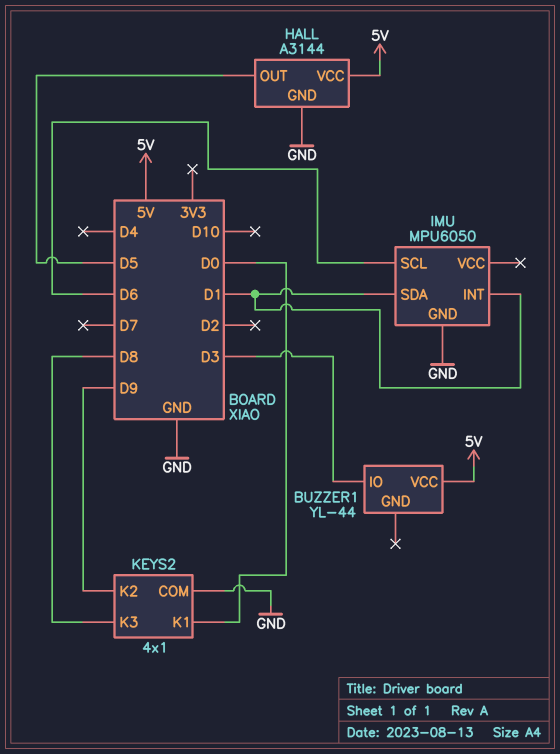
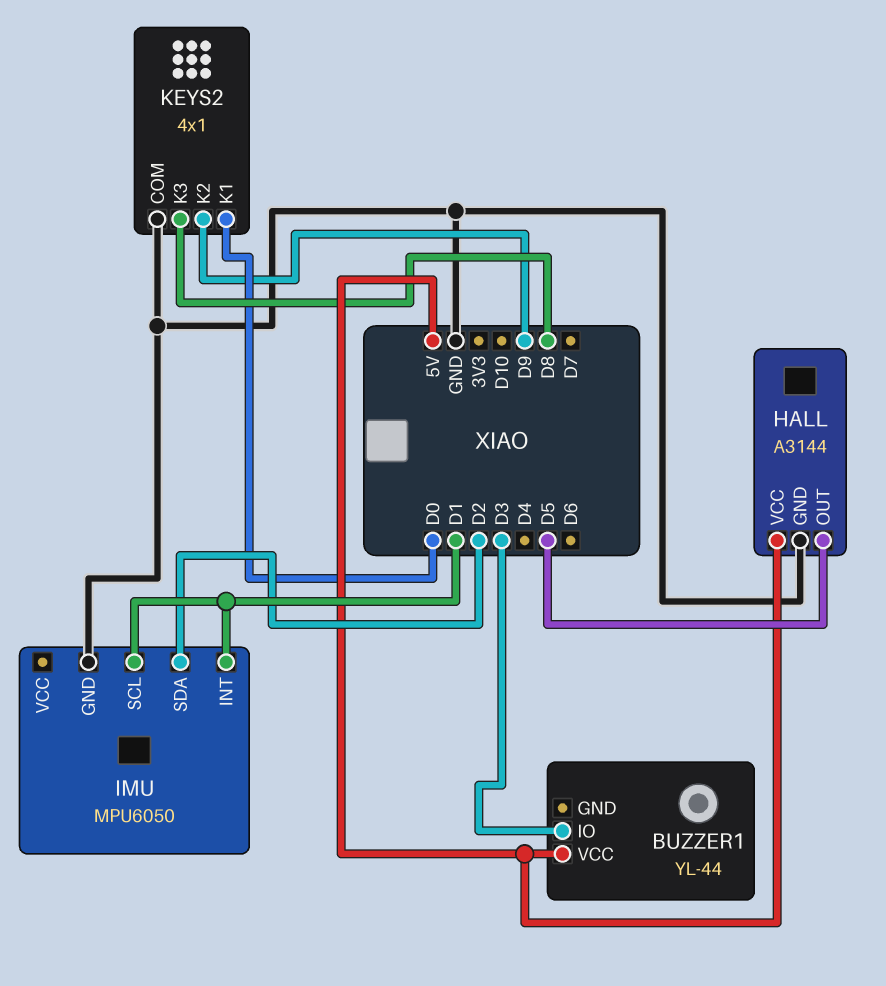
IMU pin SCL: D6 -> D1
IMU pin SDA: D1 -> D2

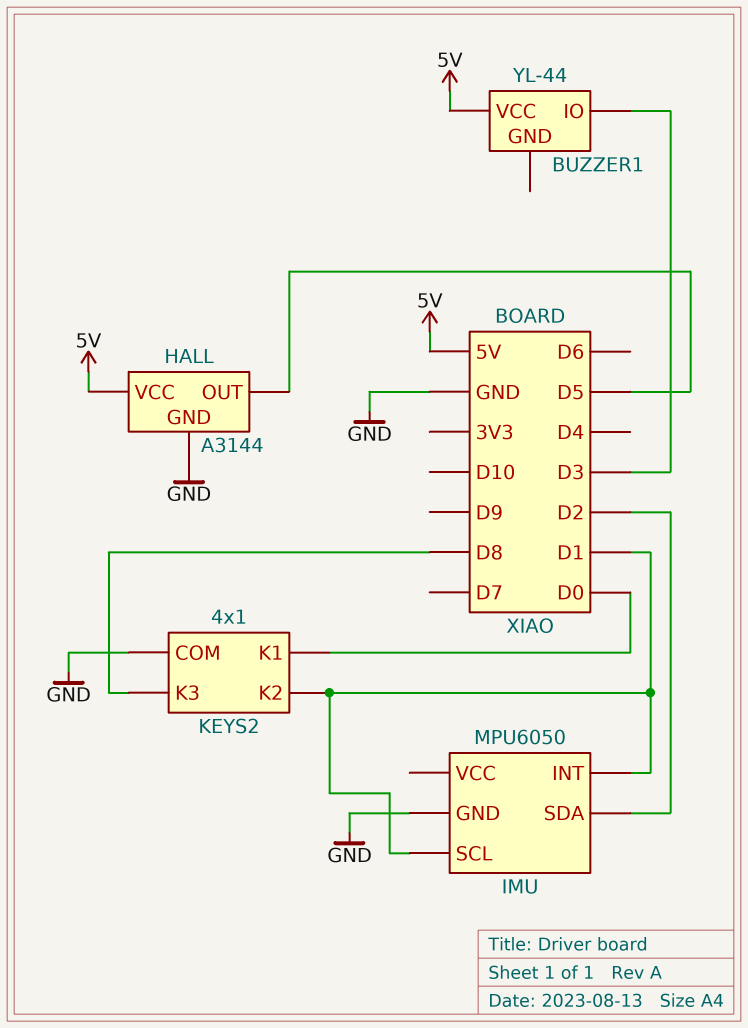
KEYS2 pin K2: D9 -> D1

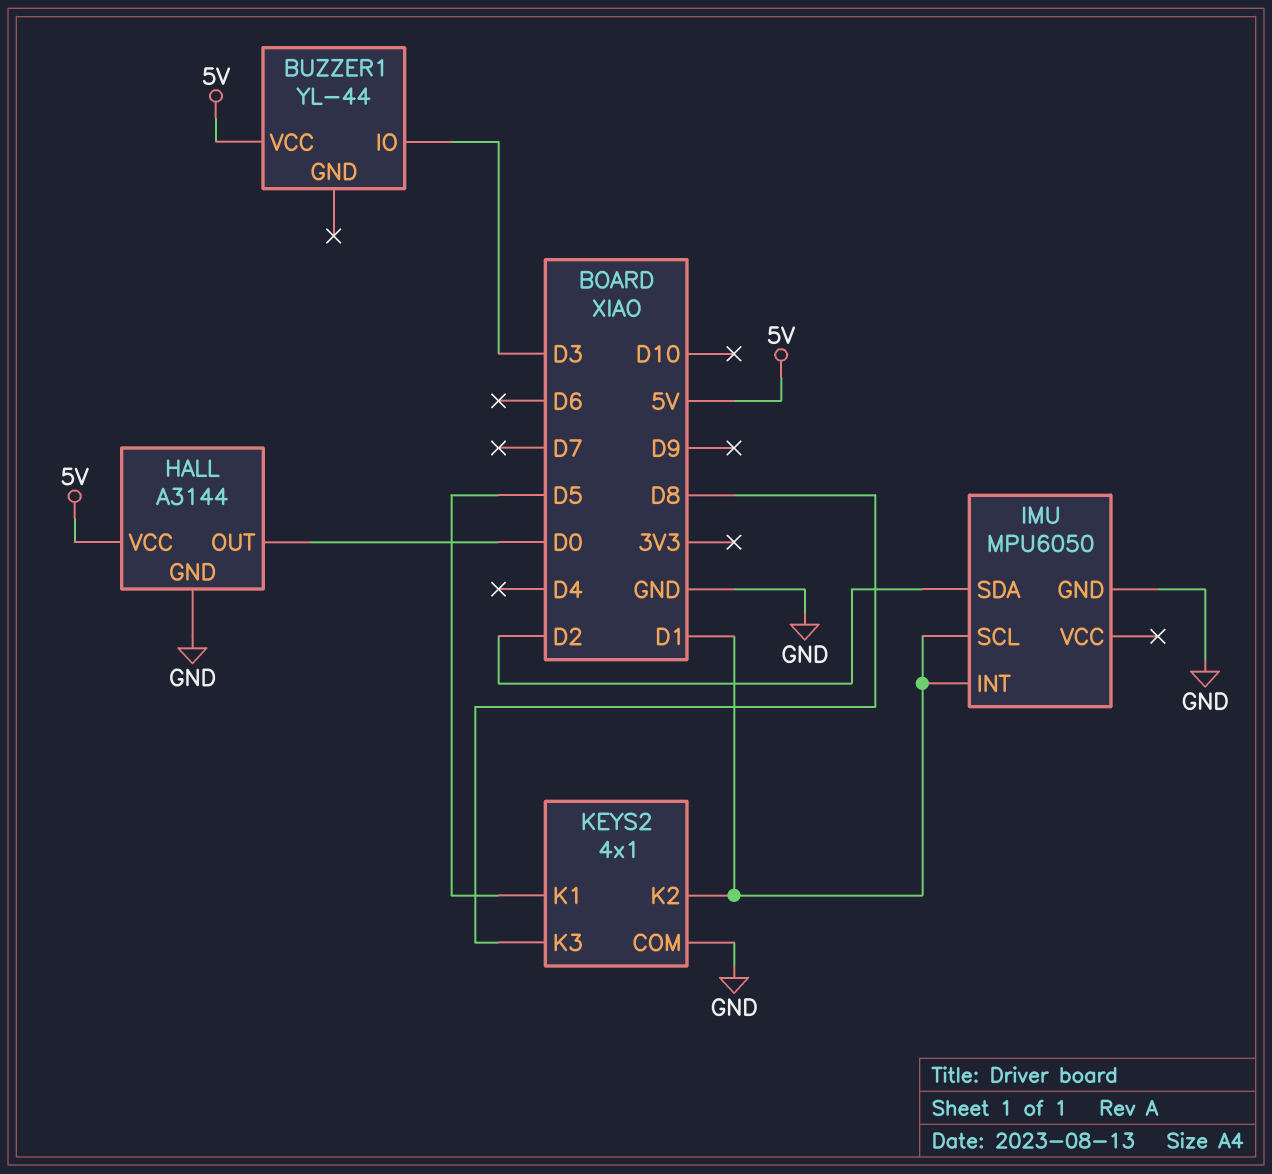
HALL pin OUT: D5 -> D0
KEYS2 pin K1: D0 -> D5

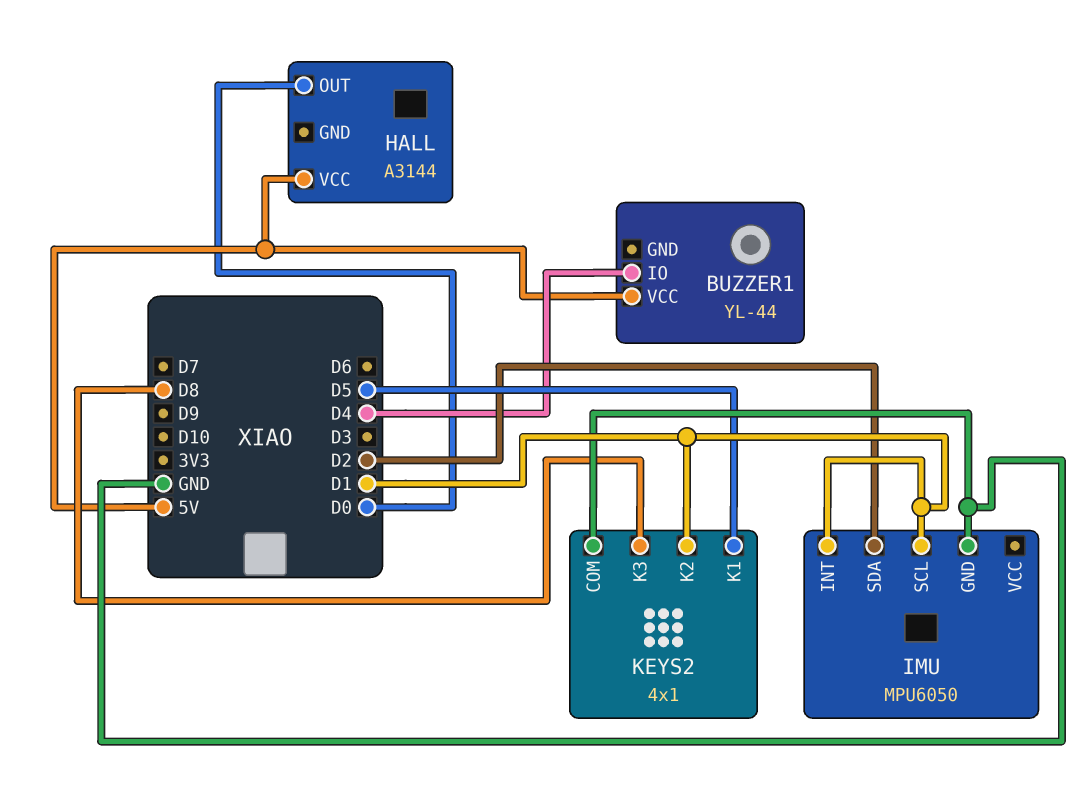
BUZZER1 pin IO: D3 -> D4
HALL pin GND: GND -> none

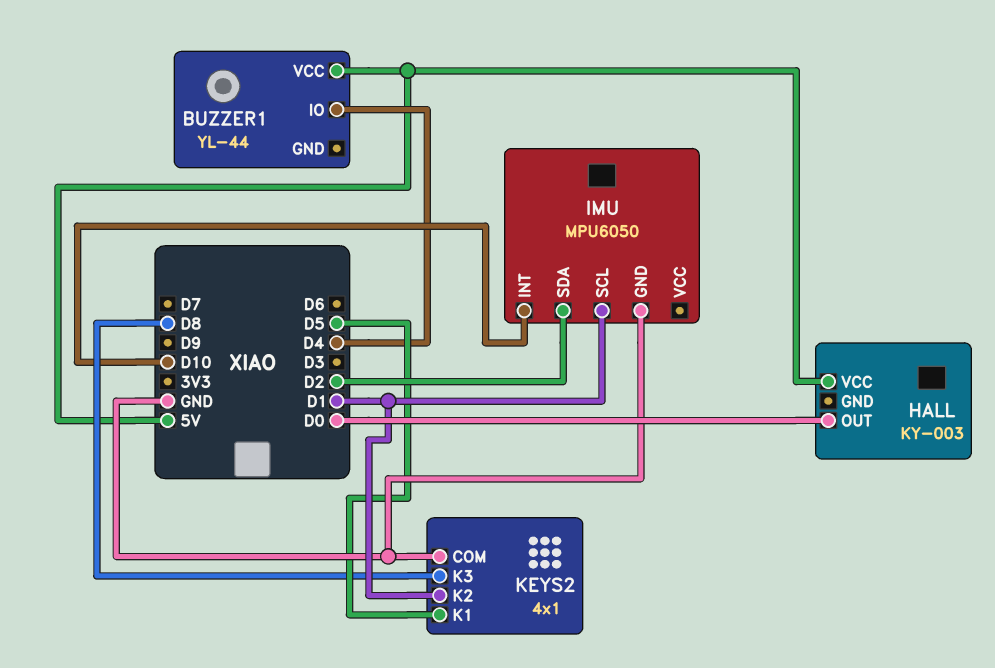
HALL: A3144 -> KY-003
IMU pin INT: D1 -> D10

